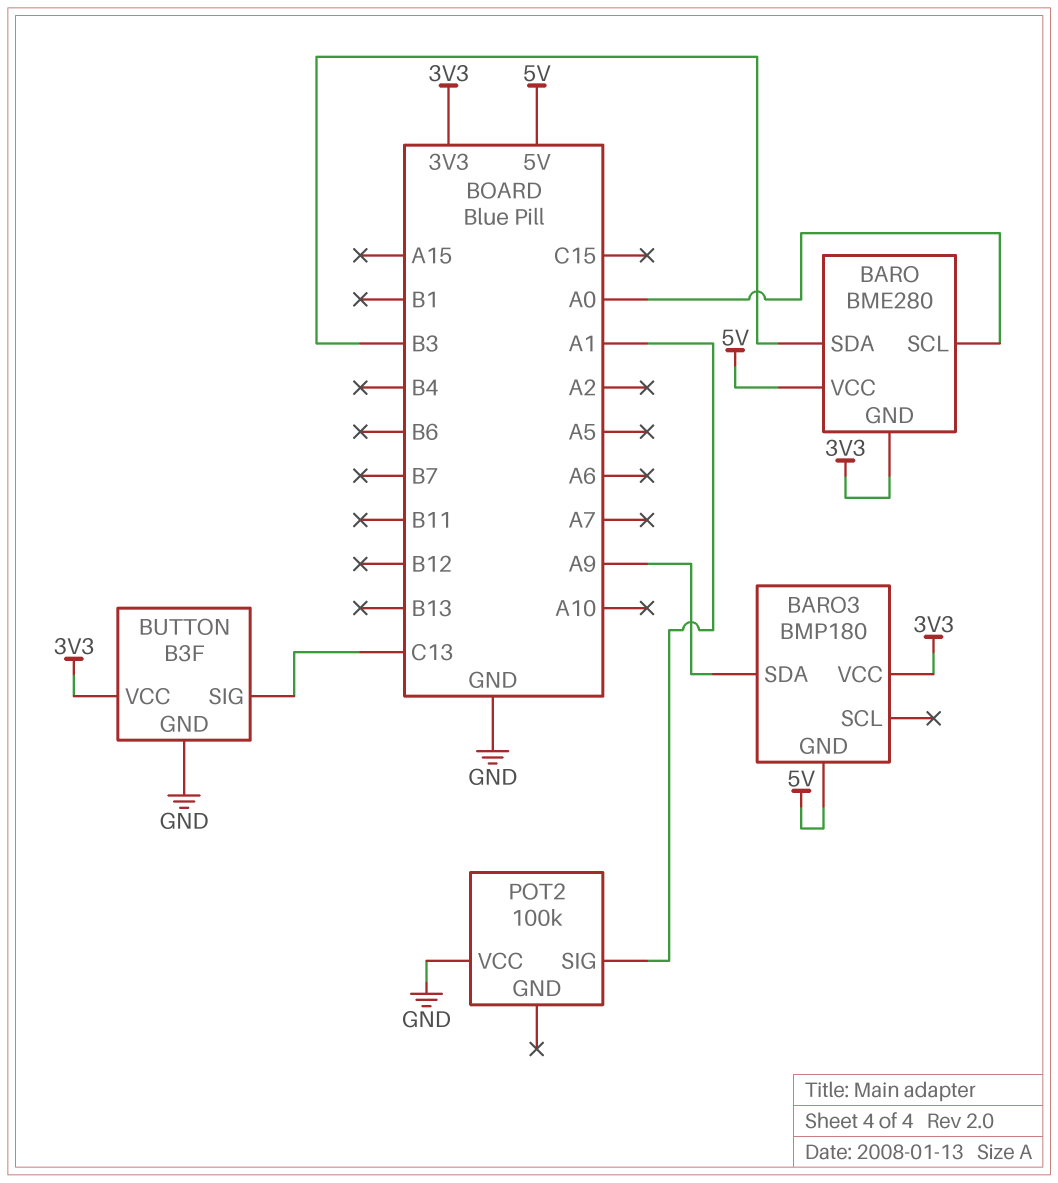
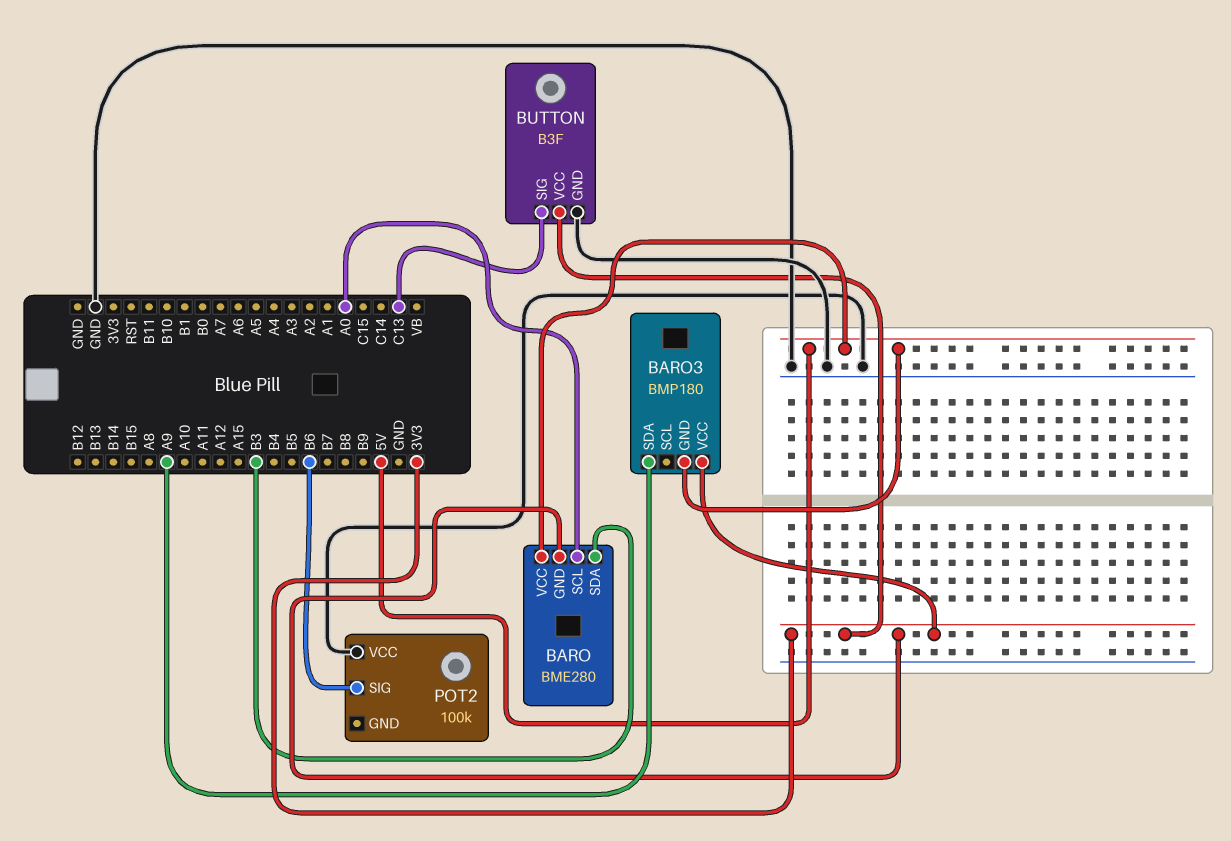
POT2 pin SIG: A1 -> B6

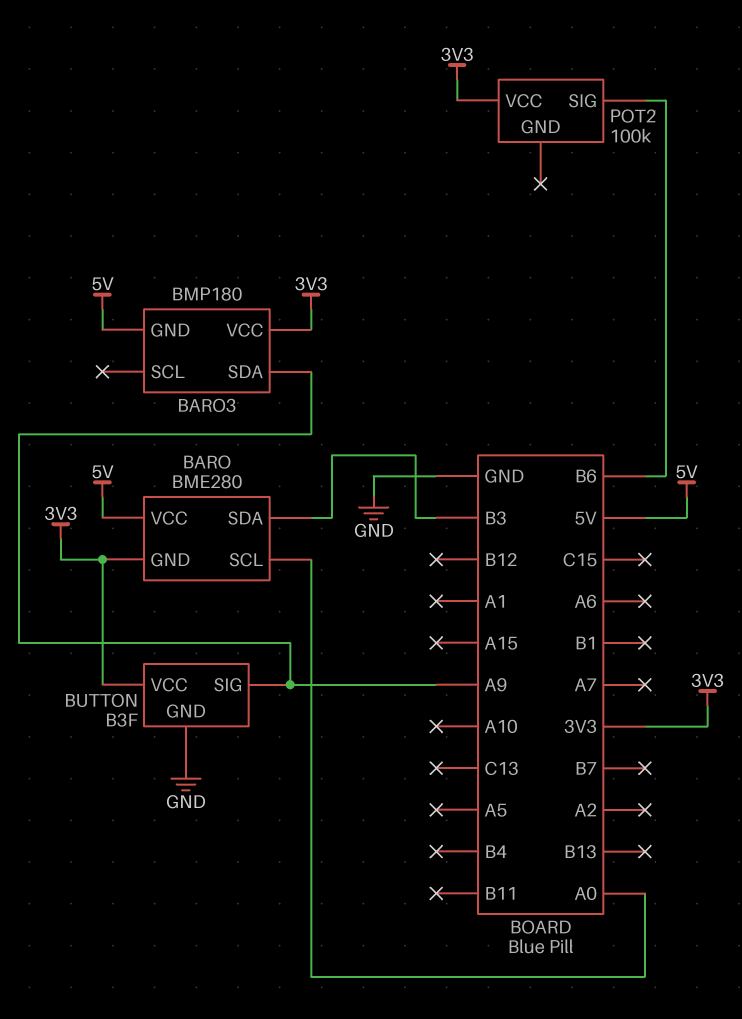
BUTTON pin SIG: C13 -> A9
POT2 pin VCC: GND -> 3V3

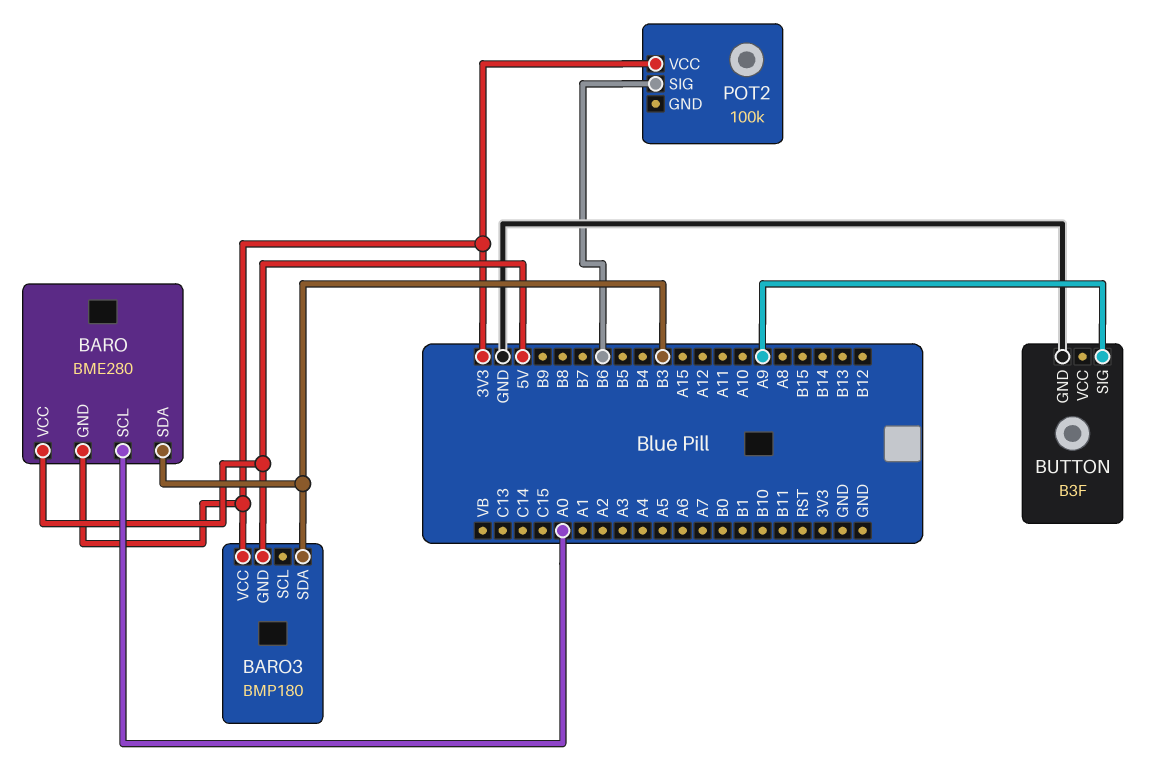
BARO3 pin SDA: A9 -> B3
BUTTON pin VCC: 3V3 -> none

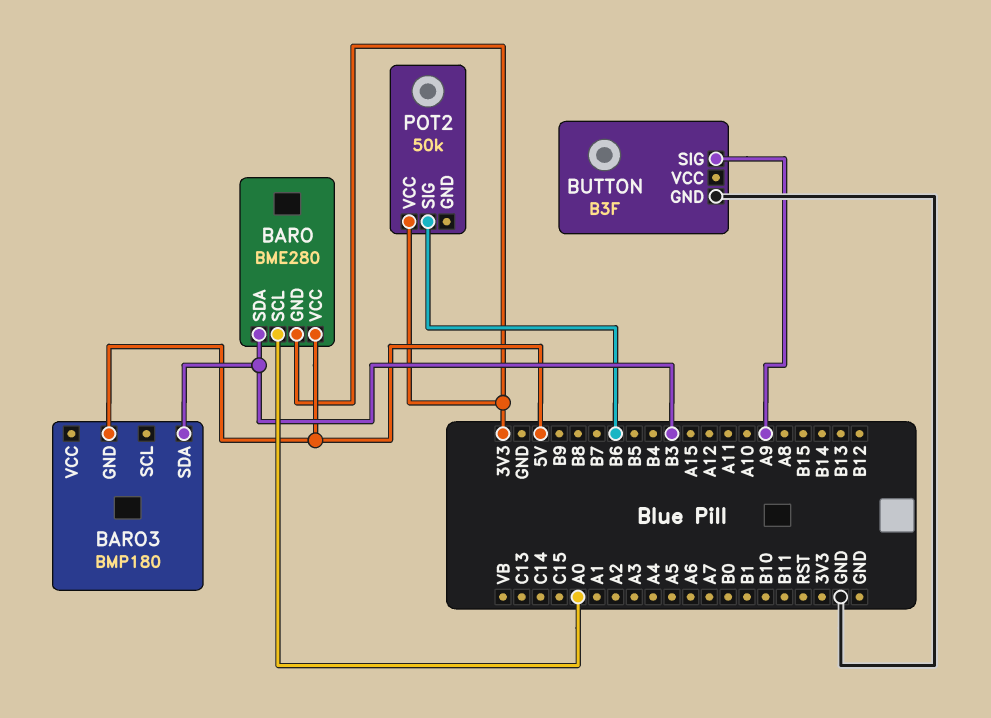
BARO3 pin VCC: 3V3 -> none
POT2: 100k -> 50k

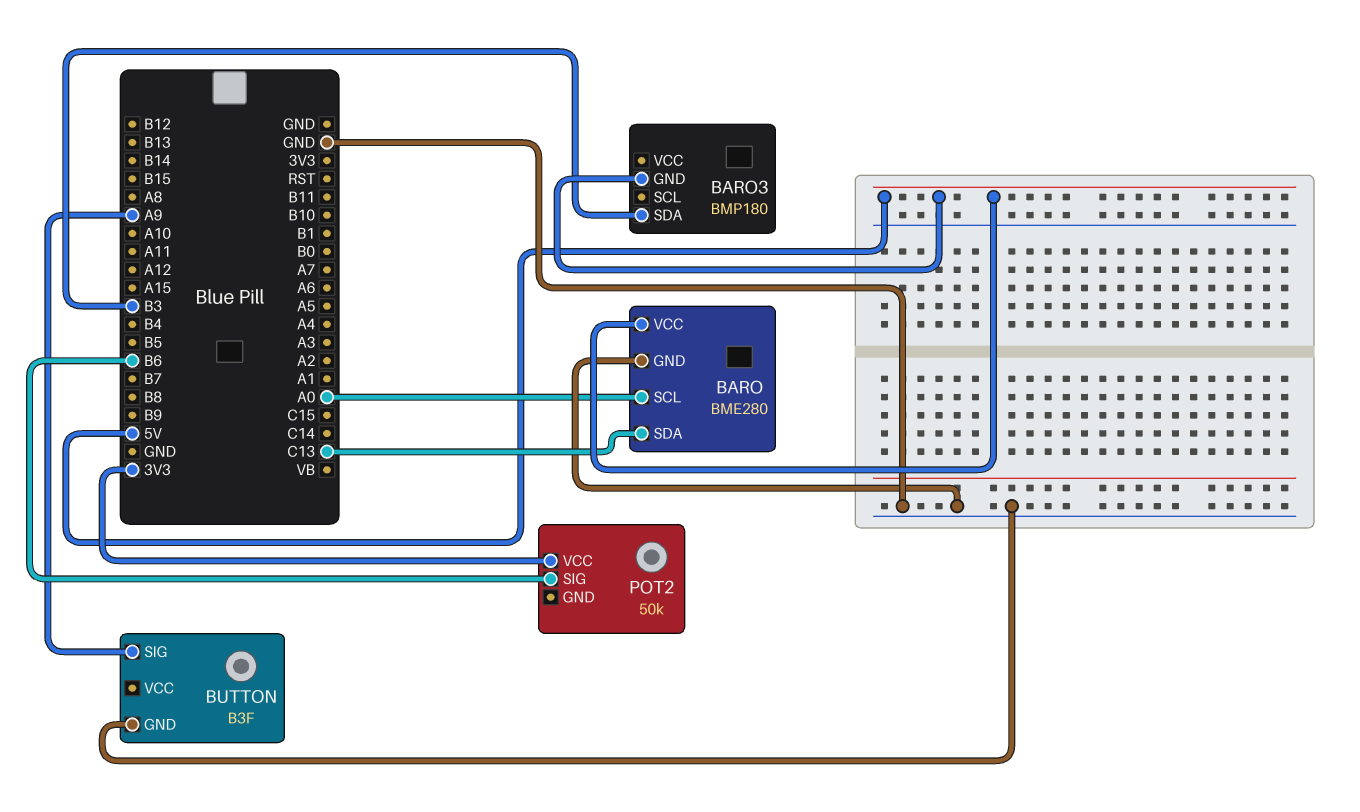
BARO pin GND: 3V3 -> GND
BARO pin SDA: B3 -> C13

